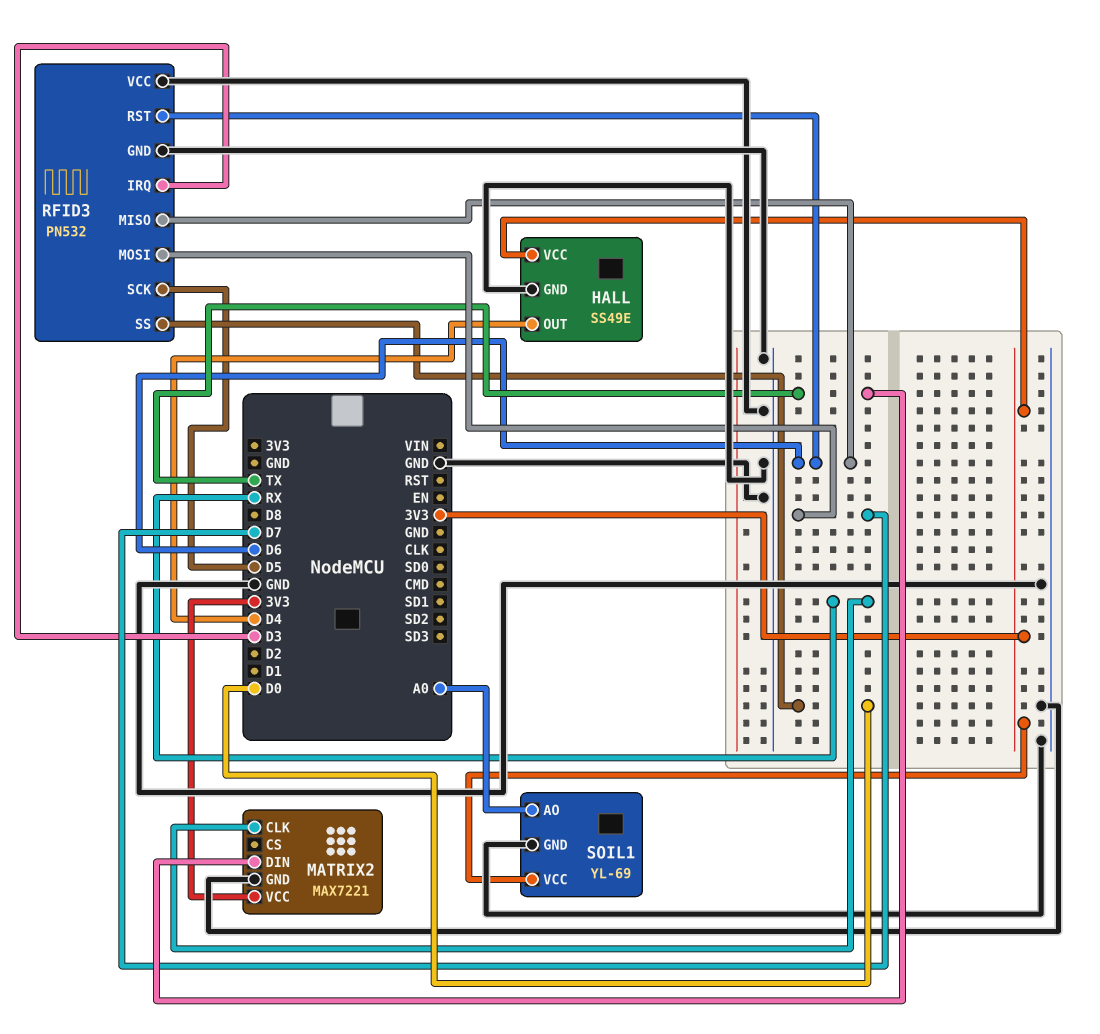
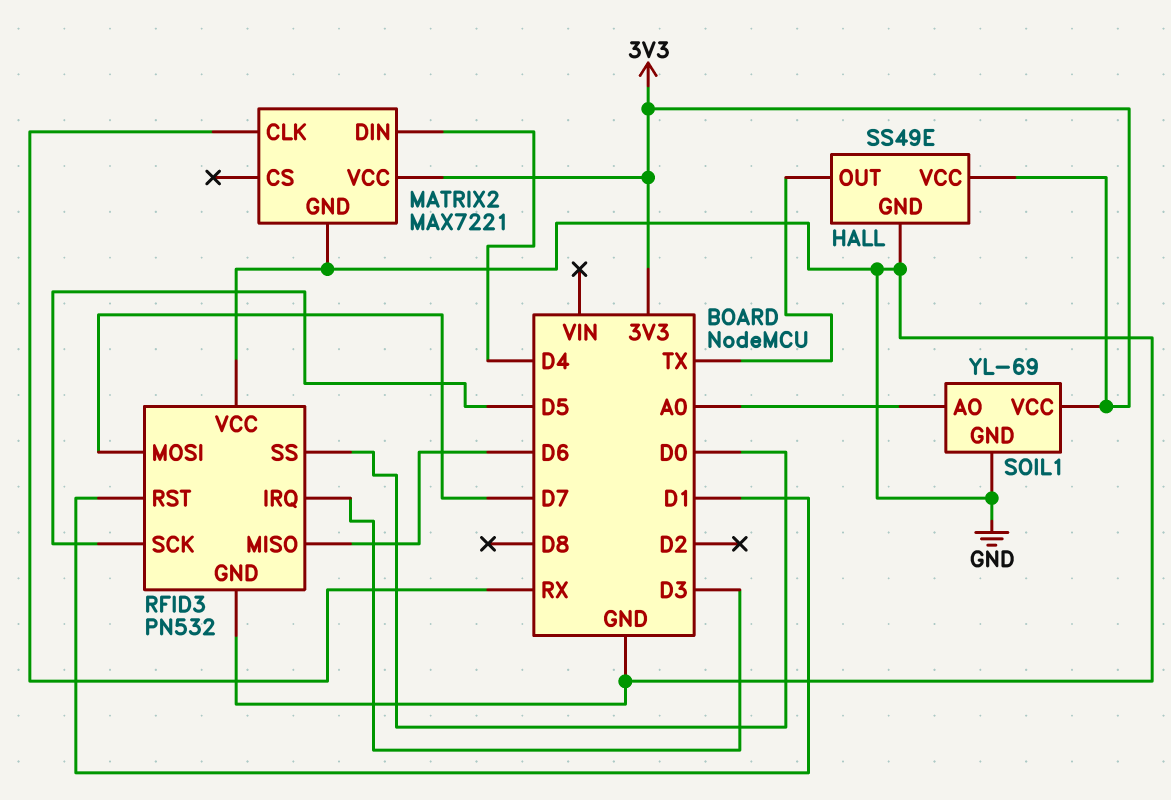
HALL pin OUT: D4 -> TX
MATRIX2 pin DIN: TX -> D4
RFID3 pin RST: D6 -> D1

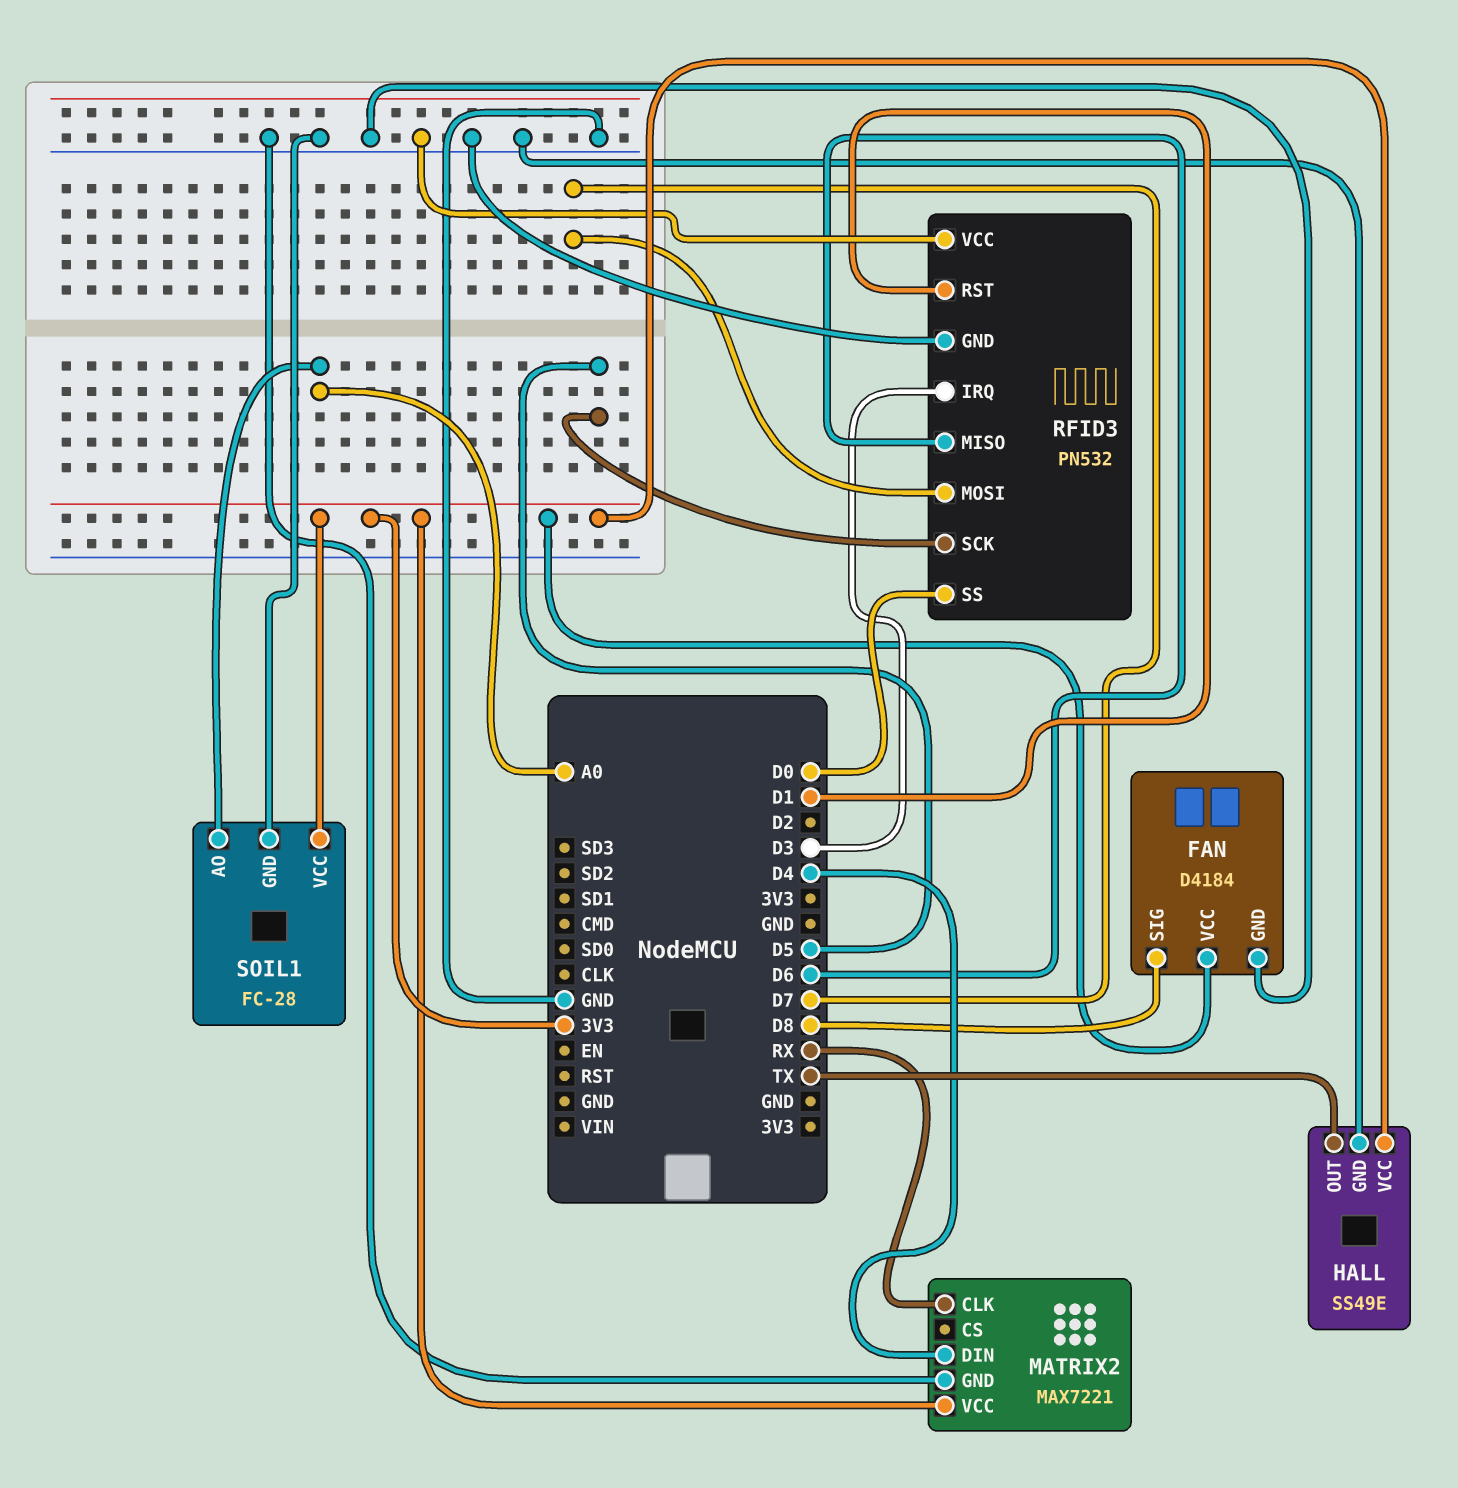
FAN: none -> D4184
FAN pin GND: none -> GND
FAN pin SIG: none -> D8
FAN pin VCC: none -> 3V3
SOIL1: YL-69 -> FC-28

